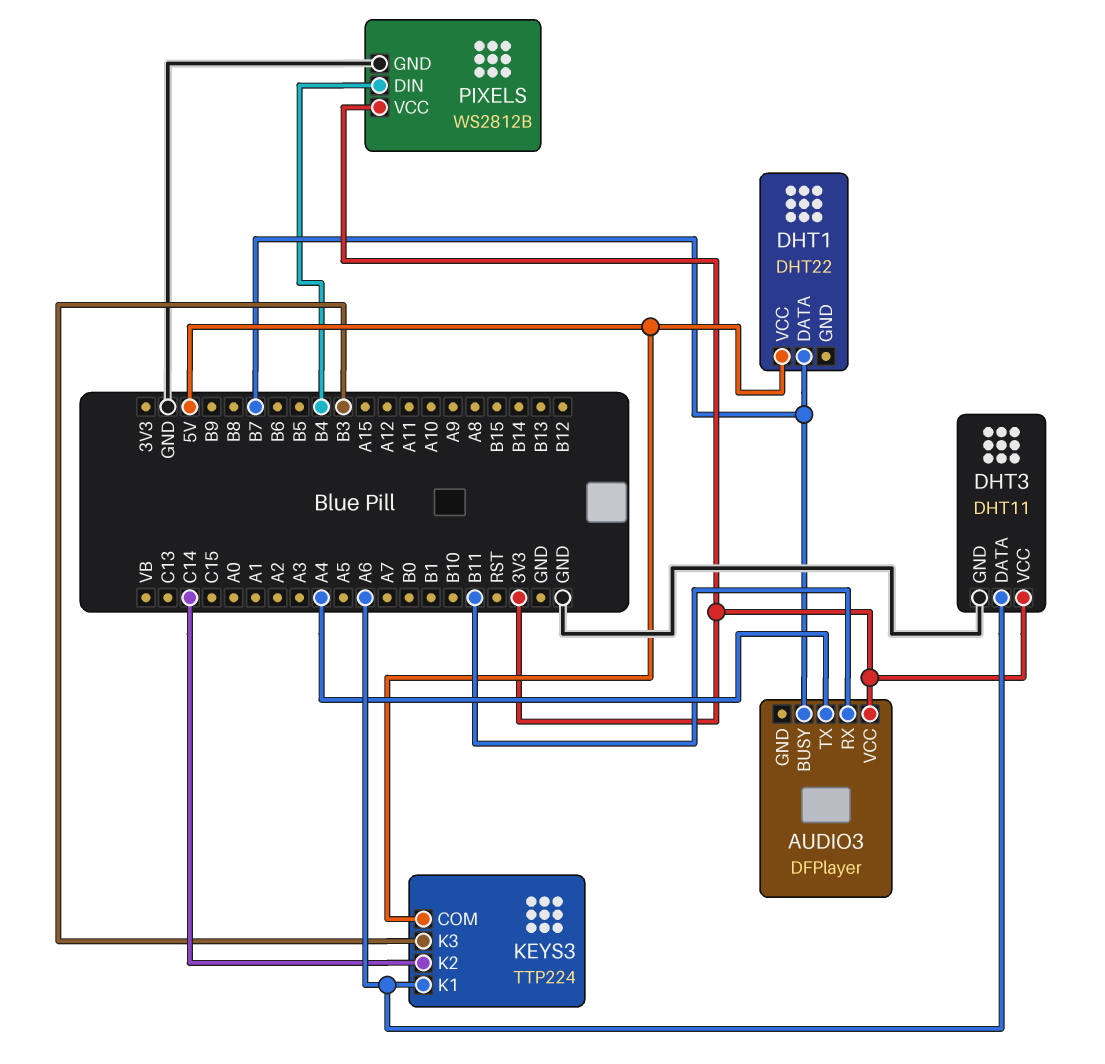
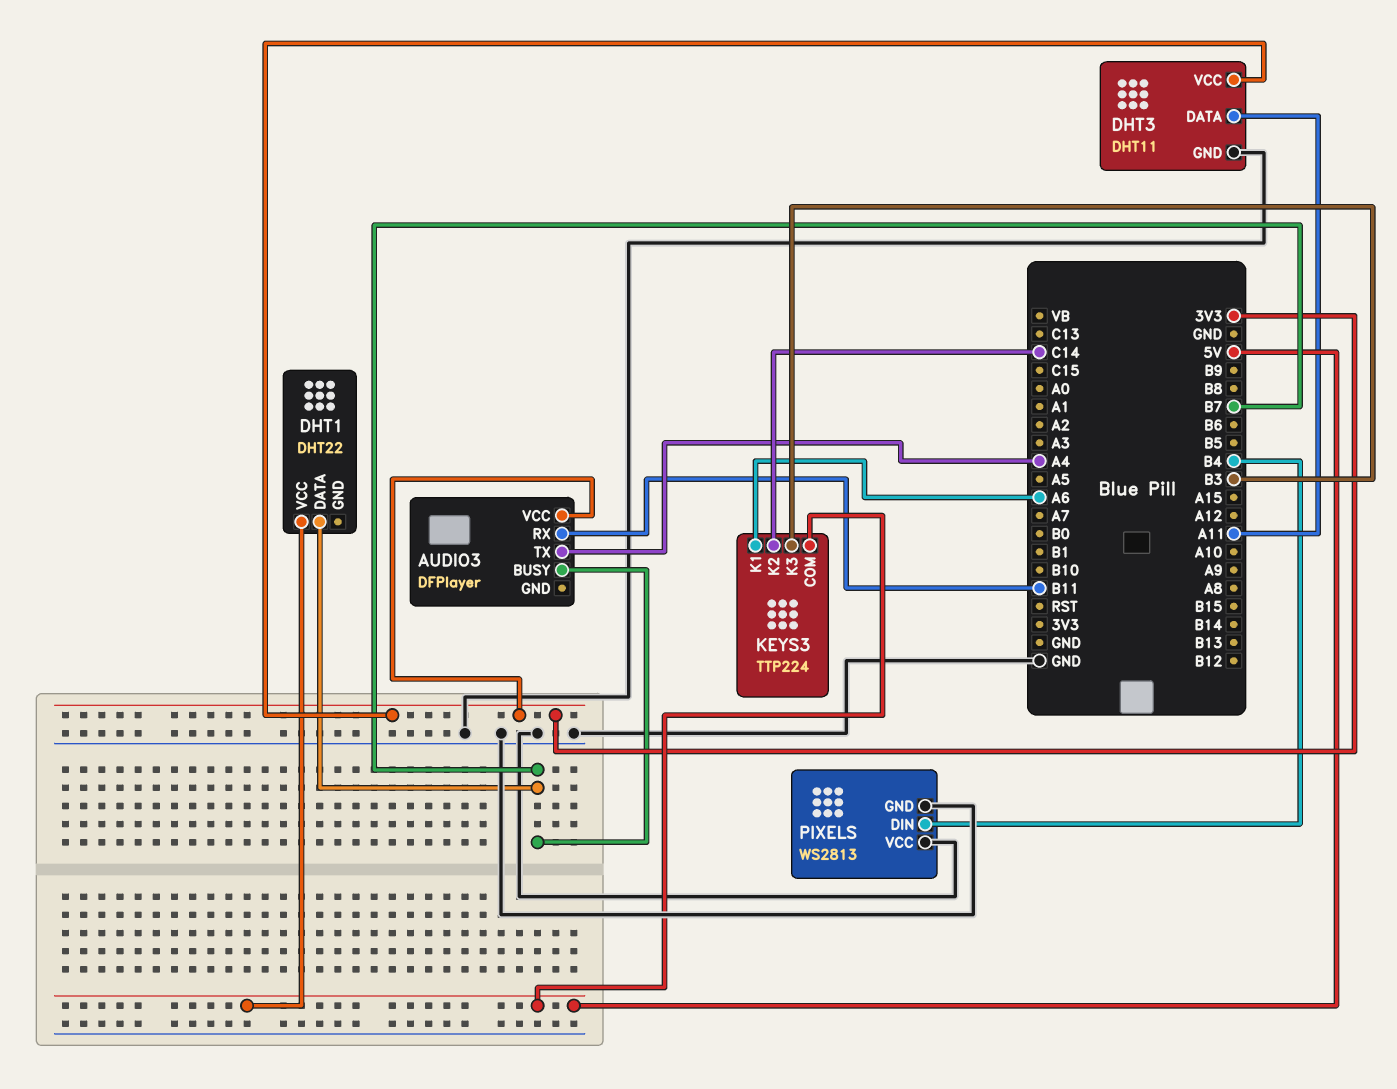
DHT3 pin DATA: A6 -> A11
PIXELS: WS2812B -> WS2813
PIXELS pin VCC: 3V3 -> GND

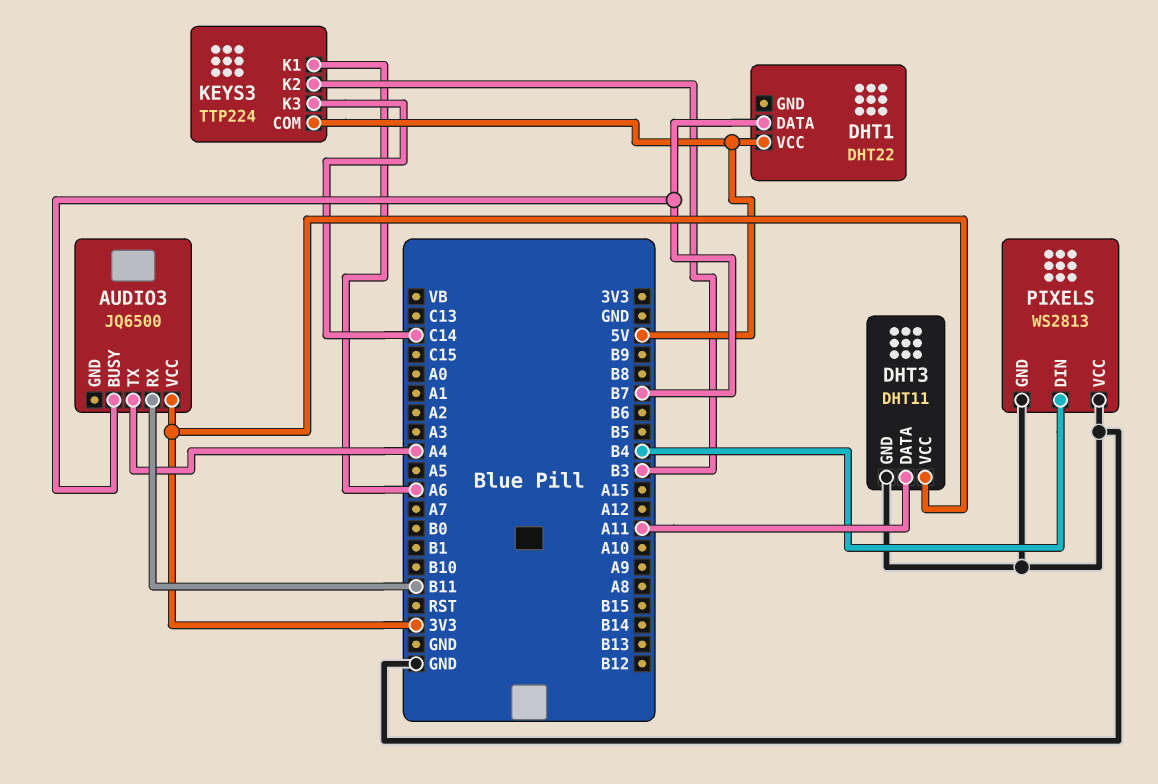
AUDIO3: DFPlayer -> JQ6500
KEYS3 pin K2: C14 -> B3
KEYS3 pin K3: B3 -> C14

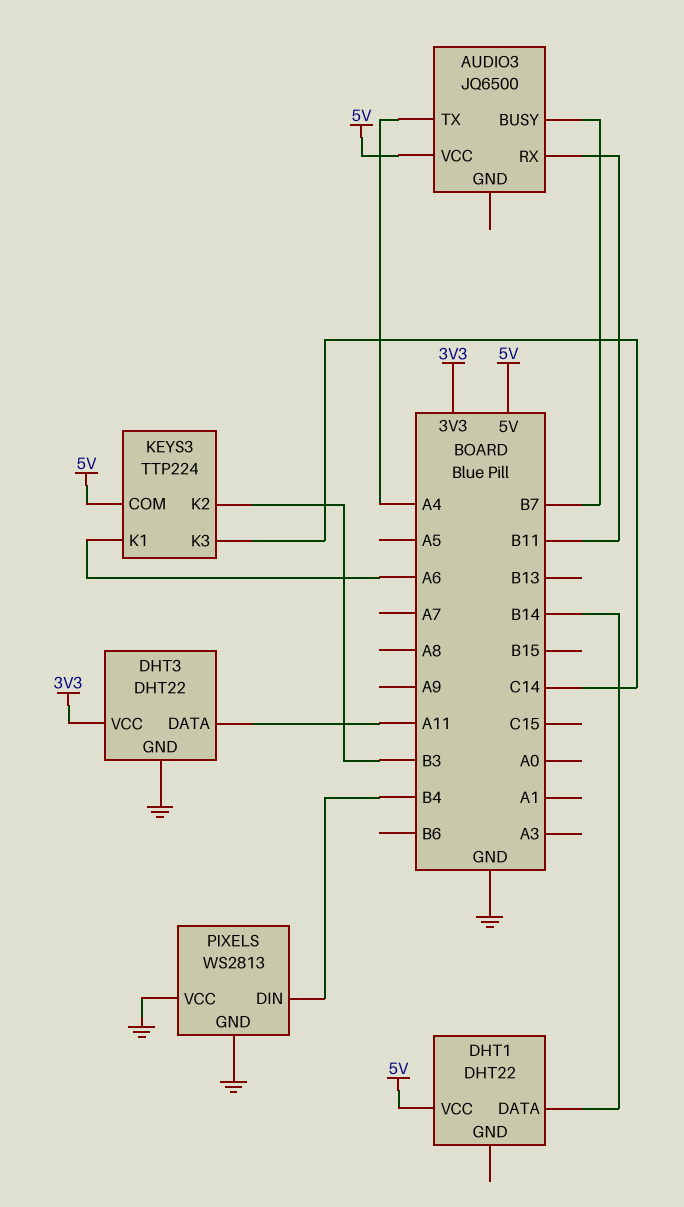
AUDIO3 pin VCC: 3V3 -> 5V
DHT1 pin DATA: B7 -> B14
DHT3: DHT11 -> DHT22

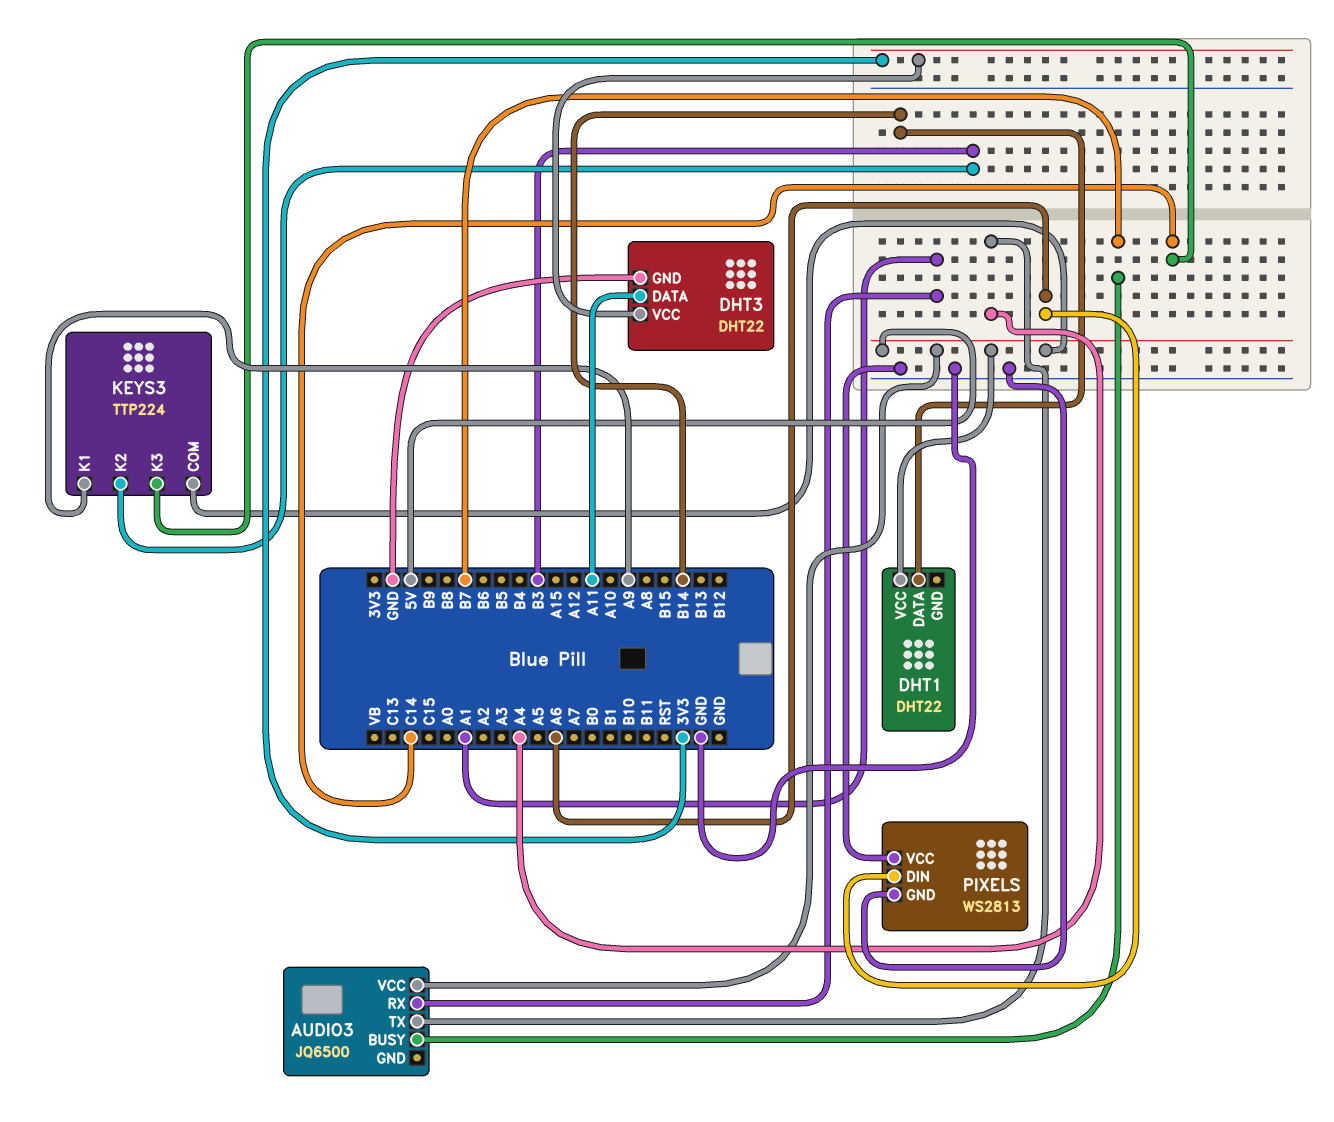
AUDIO3 pin RX: B11 -> A1
KEYS3 pin K1: A6 -> A9
PIXELS pin DIN: B4 -> A6

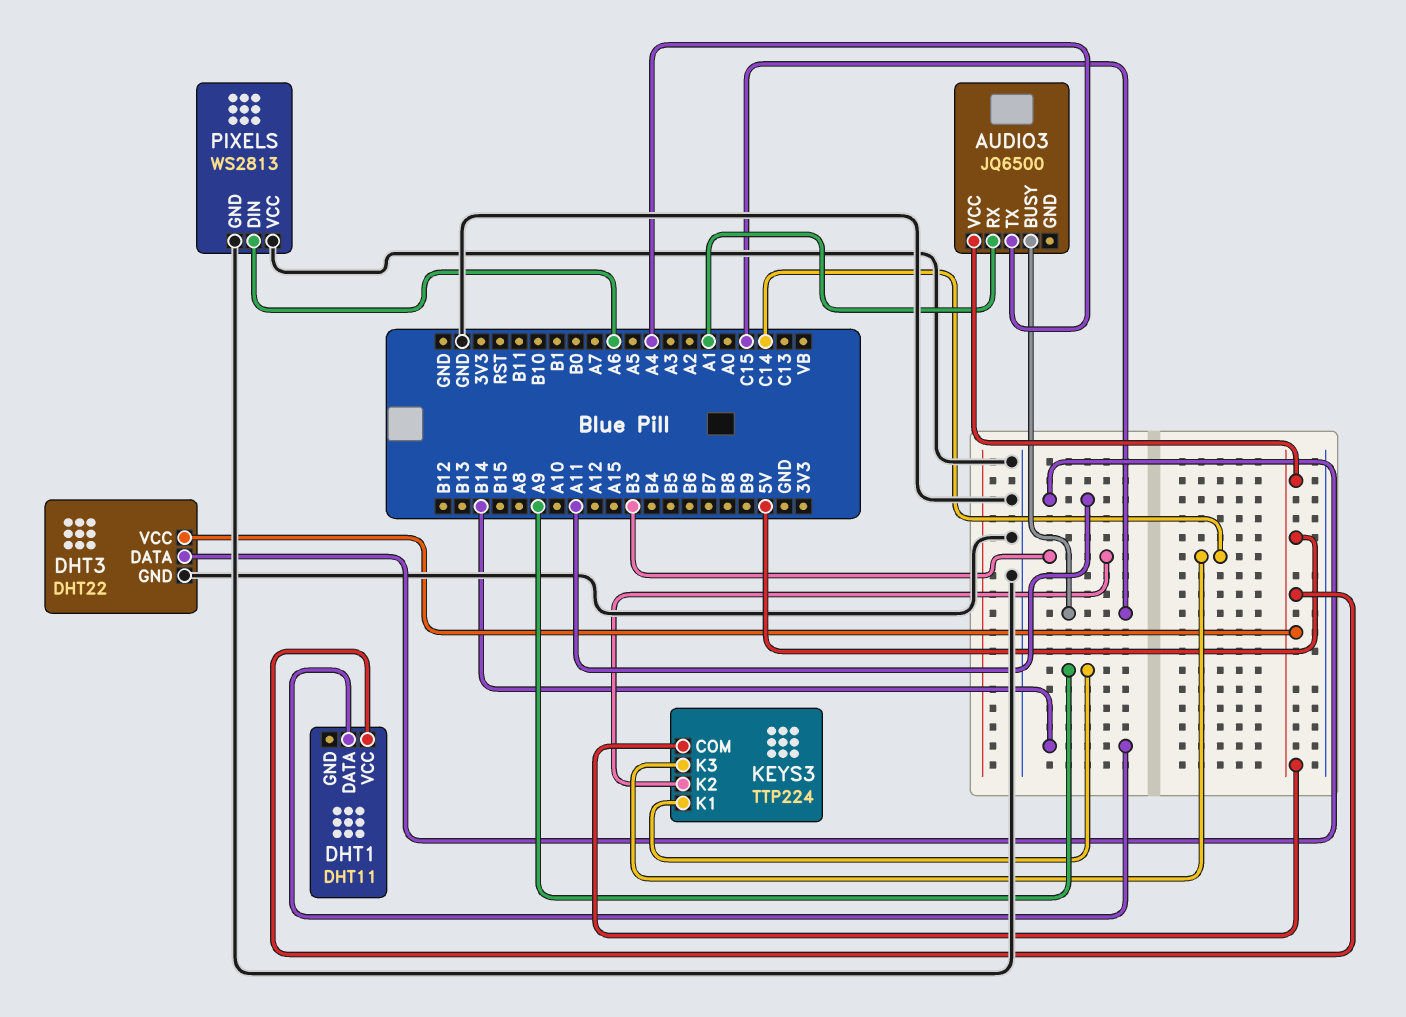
AUDIO3 pin BUSY: B7 -> C15
DHT1: DHT22 -> DHT11
DHT3 pin VCC: 3V3 -> 5V

